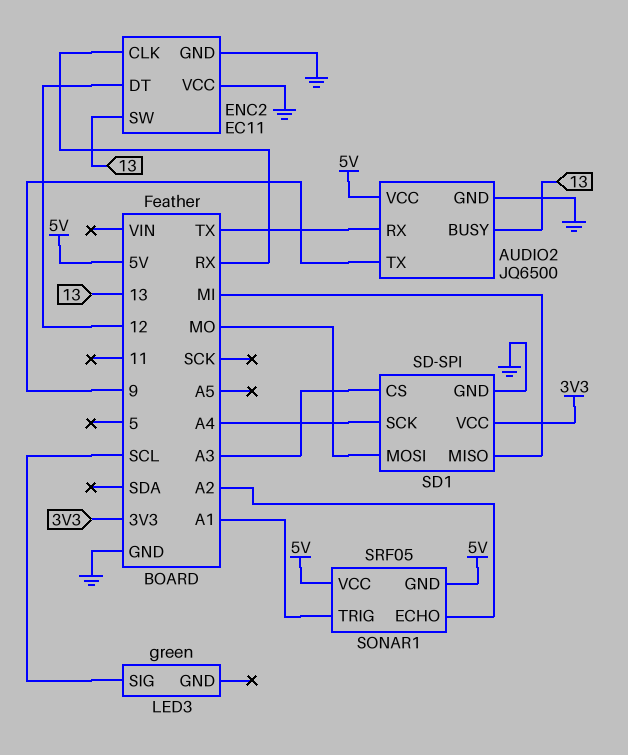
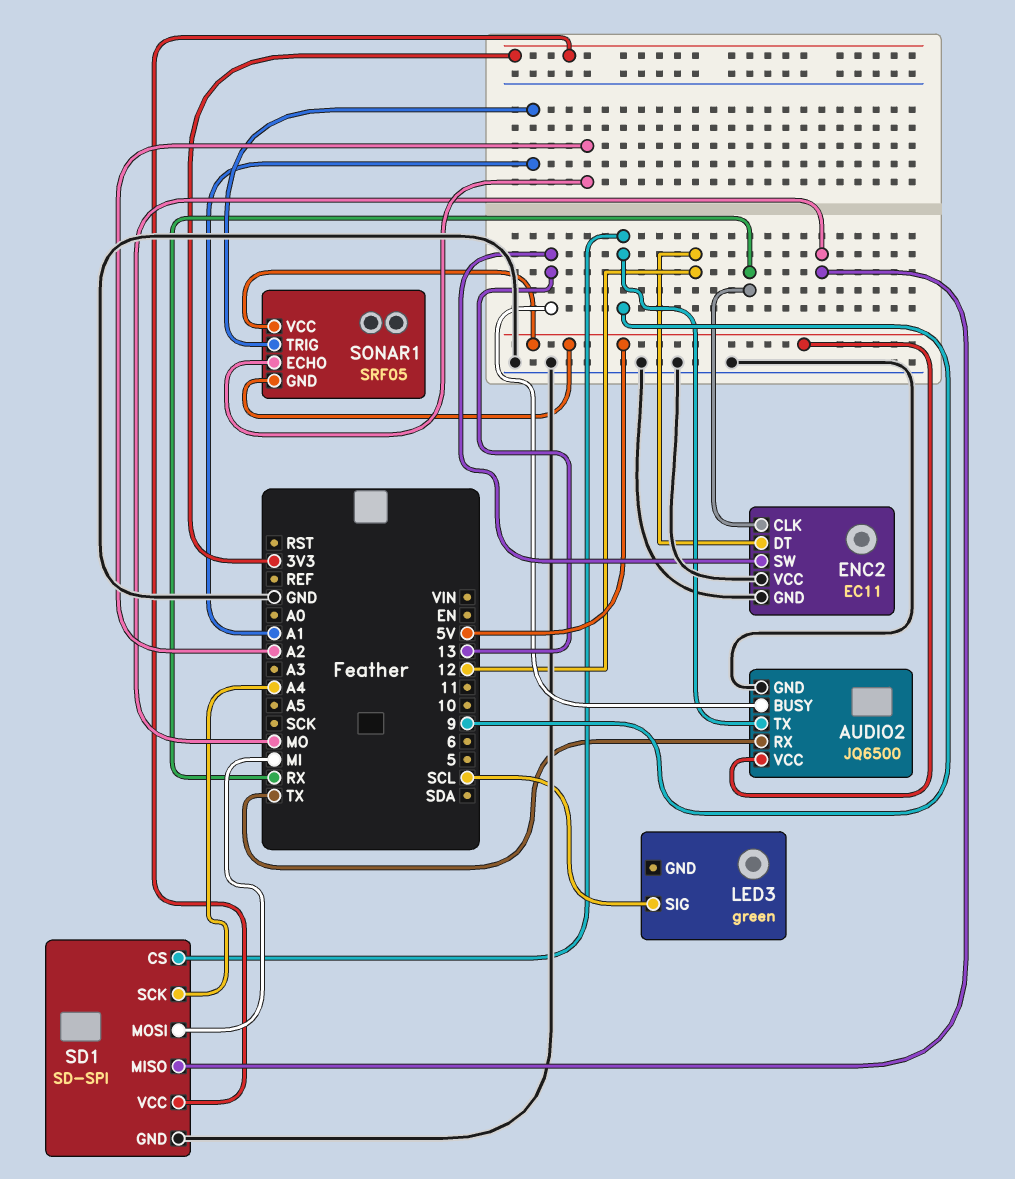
SD1 pin CS: A3 -> 9
SD1 pin MISO: MI -> MO
SD1 pin MOSI: MO -> MI

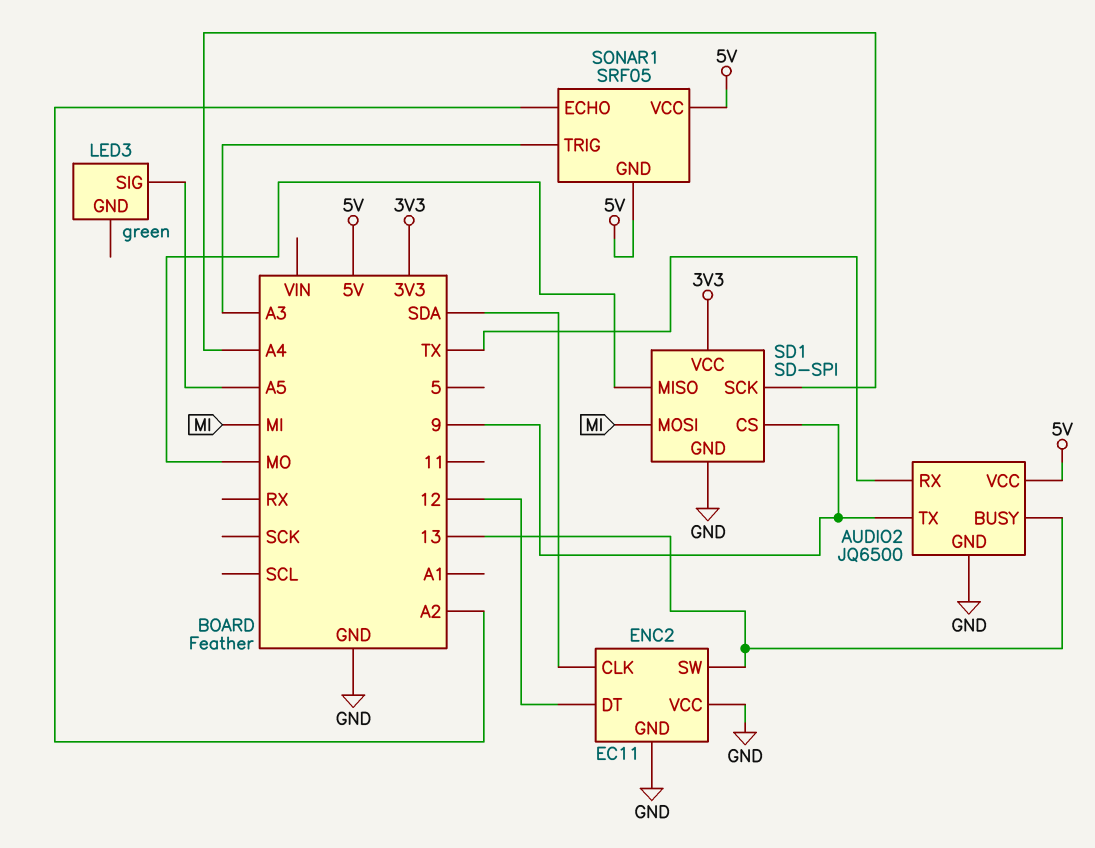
ENC2 pin CLK: RX -> SDA
LED3 pin SIG: SCL -> A5
SONAR1 pin TRIG: A1 -> A3

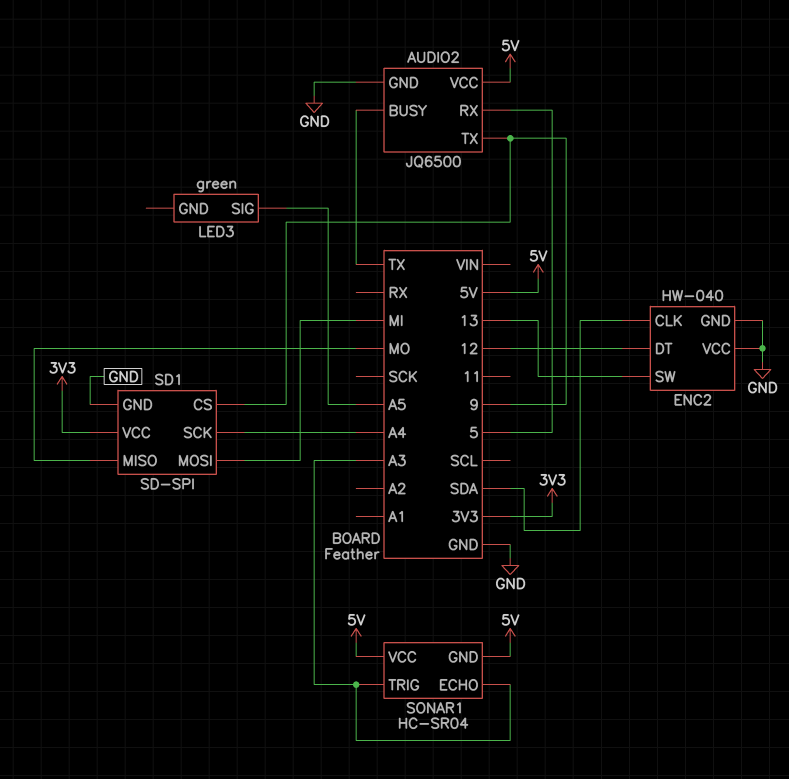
AUDIO2 pin BUSY: 13 -> TX
AUDIO2 pin RX: TX -> 5
ENC2: EC11 -> HW-040
SONAR1: SRF05 -> HC-SR04
SONAR1 pin ECHO: A2 -> A3

